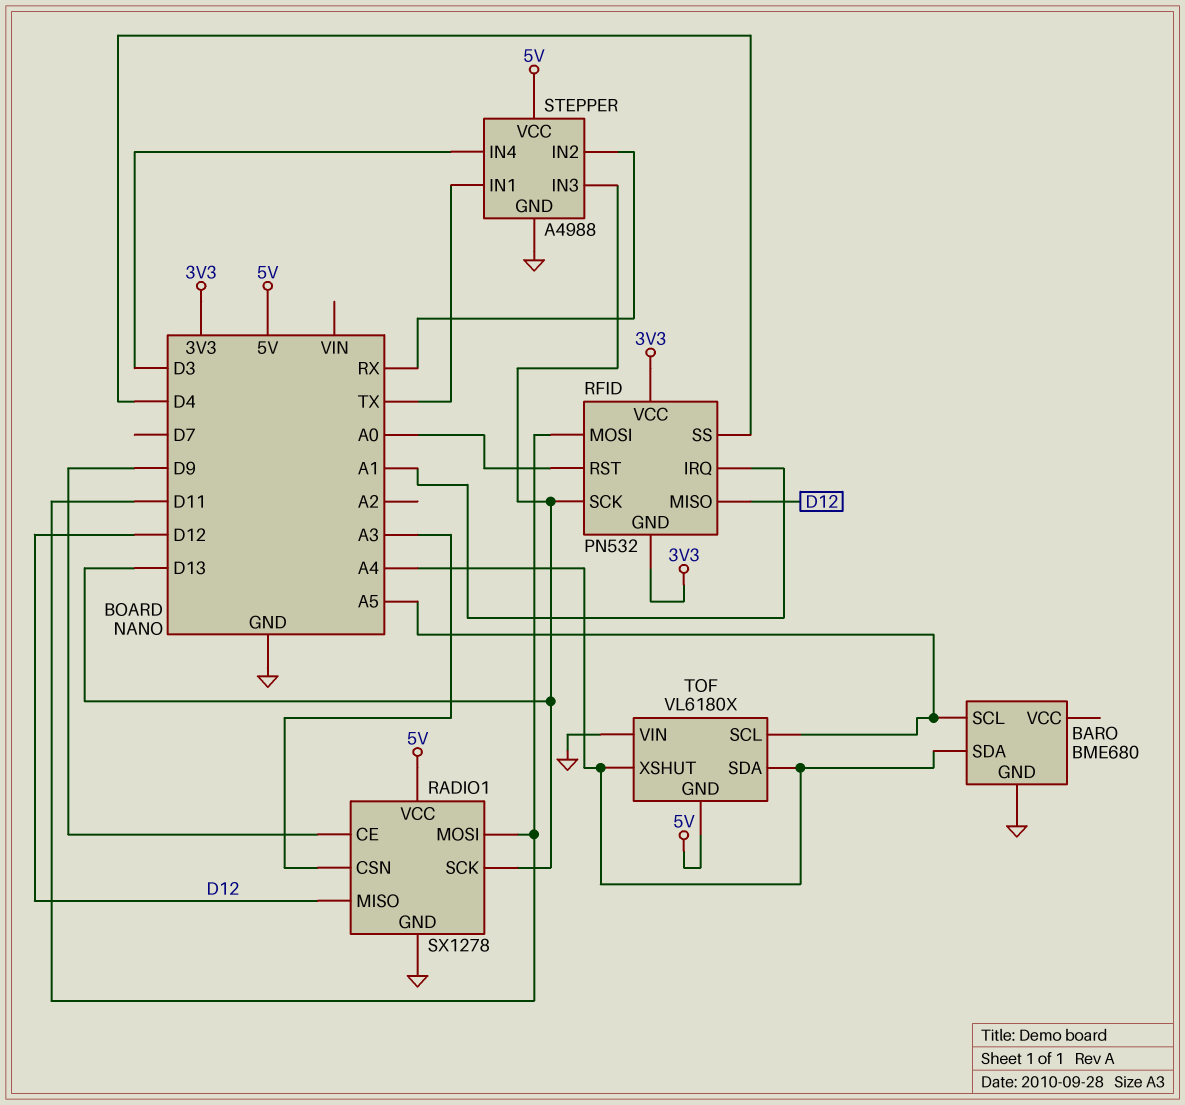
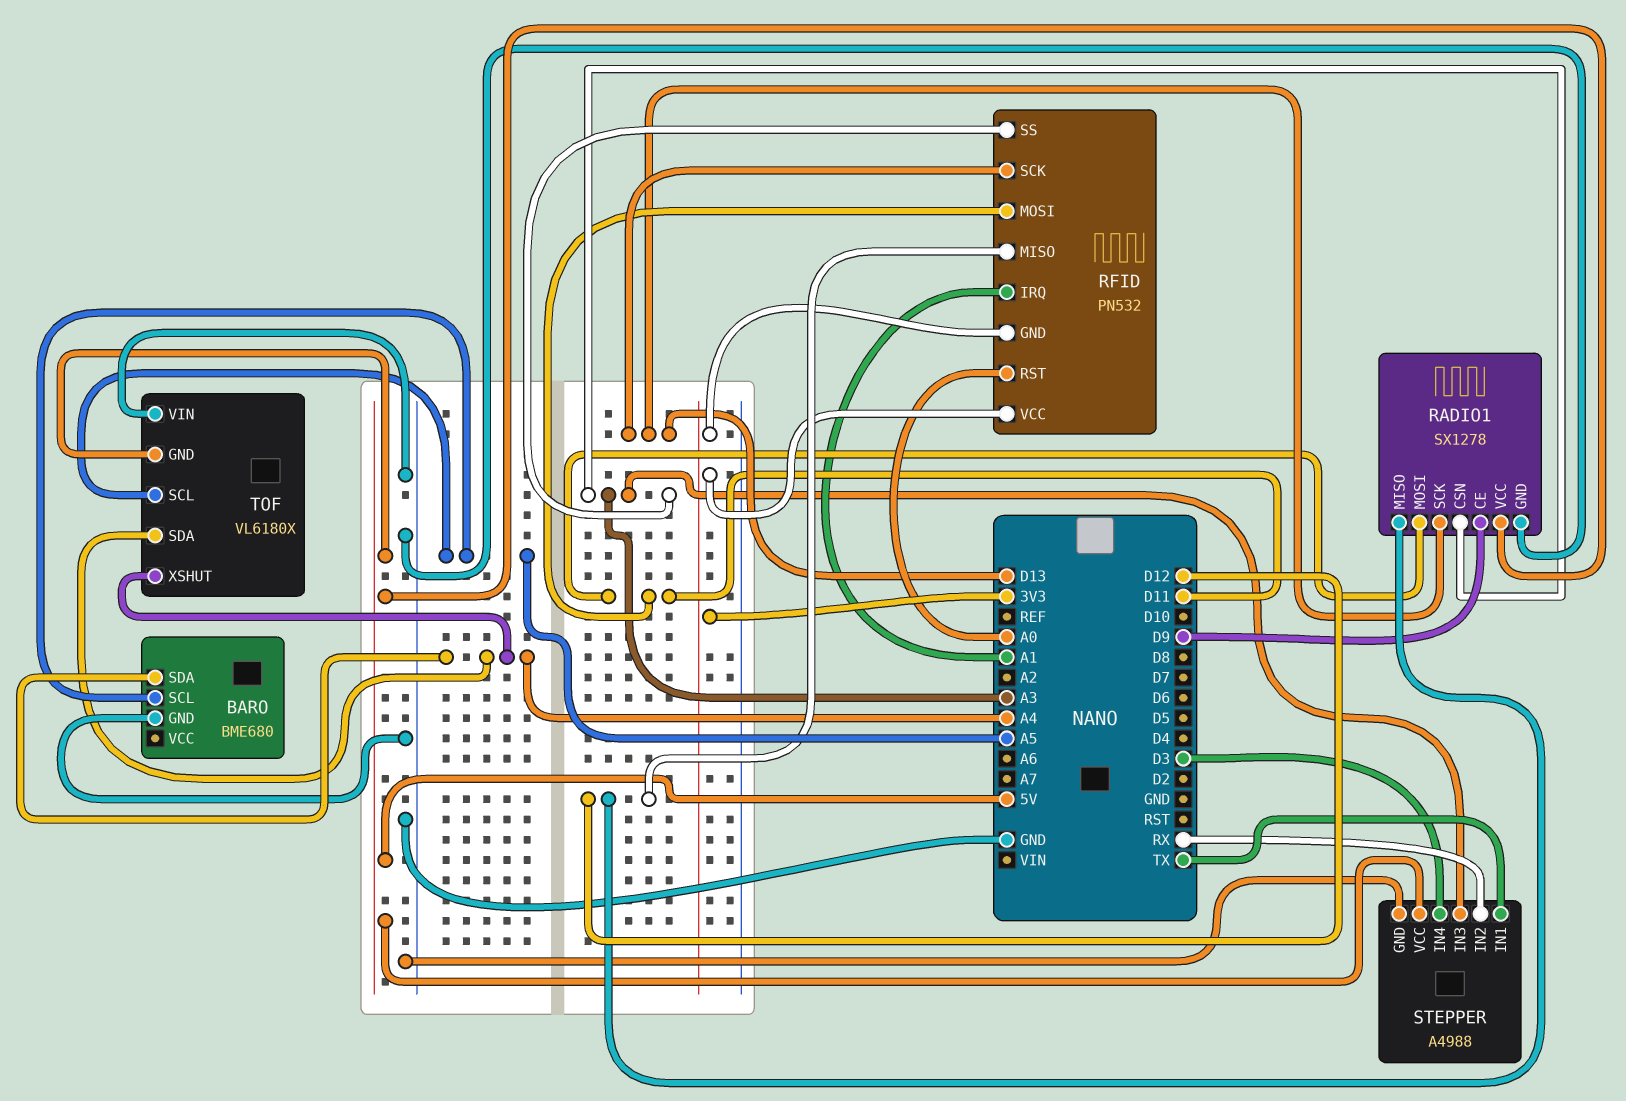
RFID pin SS: D4 -> A3
STEPPER pin IN3: D13 -> A3

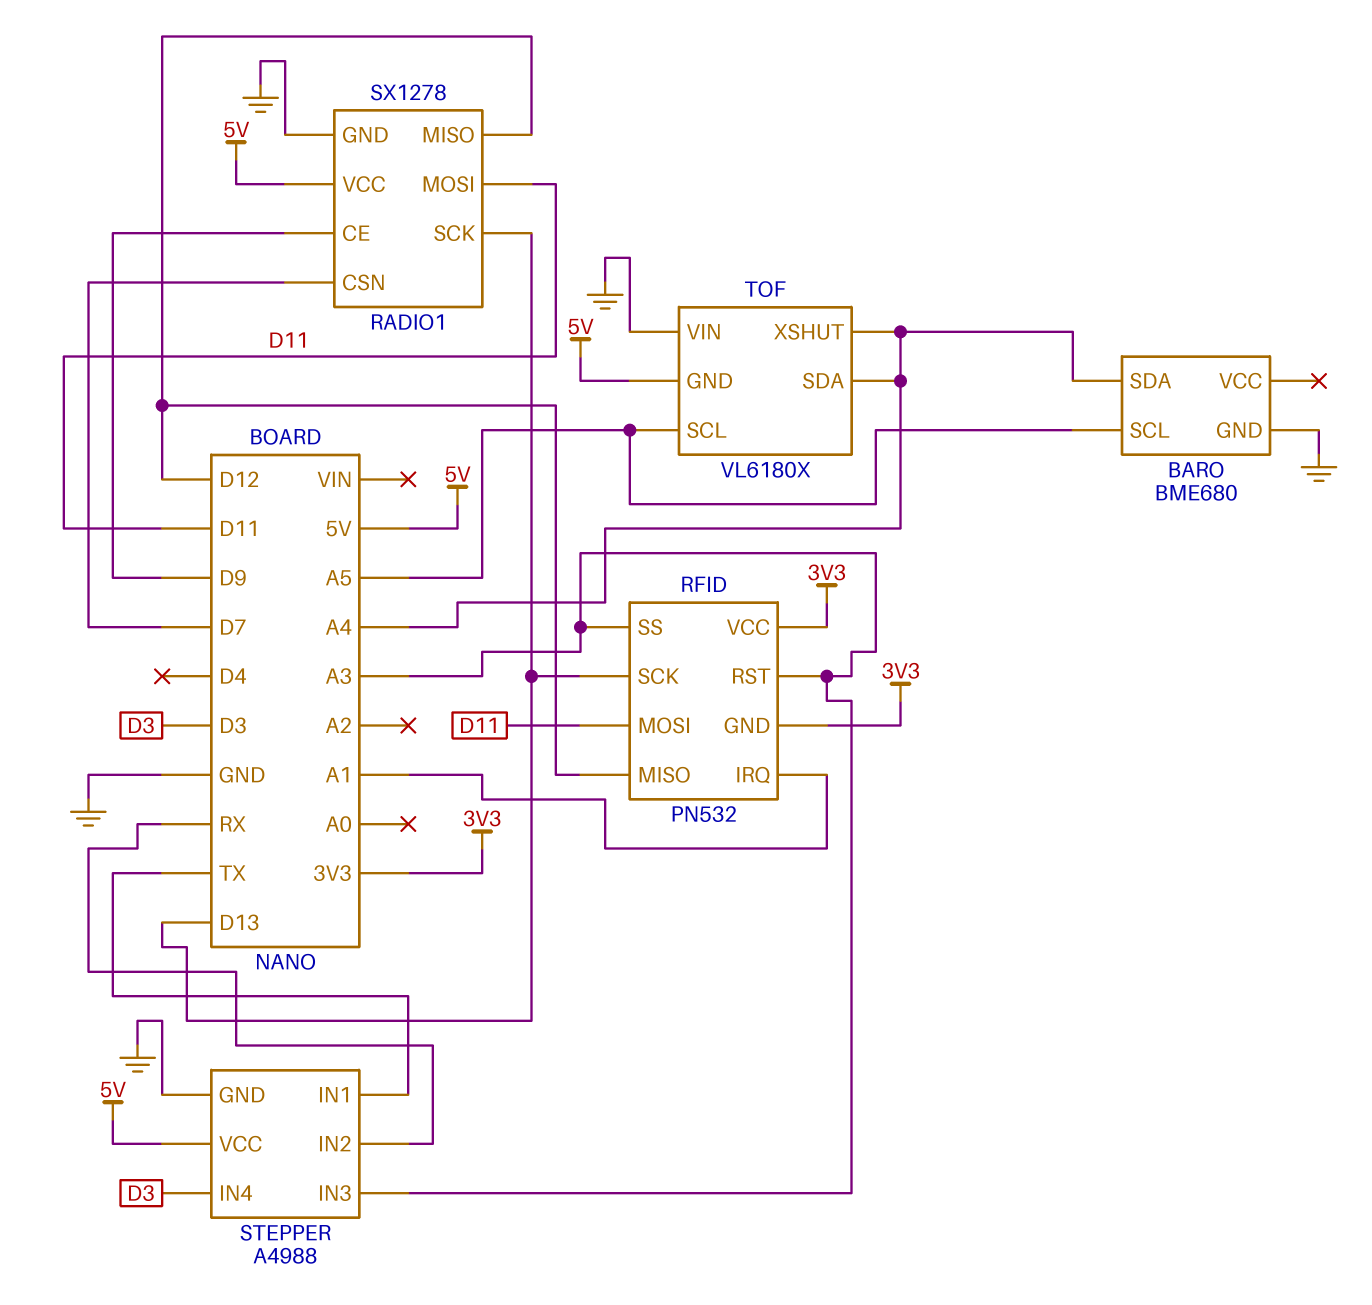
RADIO1 pin CSN: A3 -> D7
RFID pin RST: A0 -> A3

